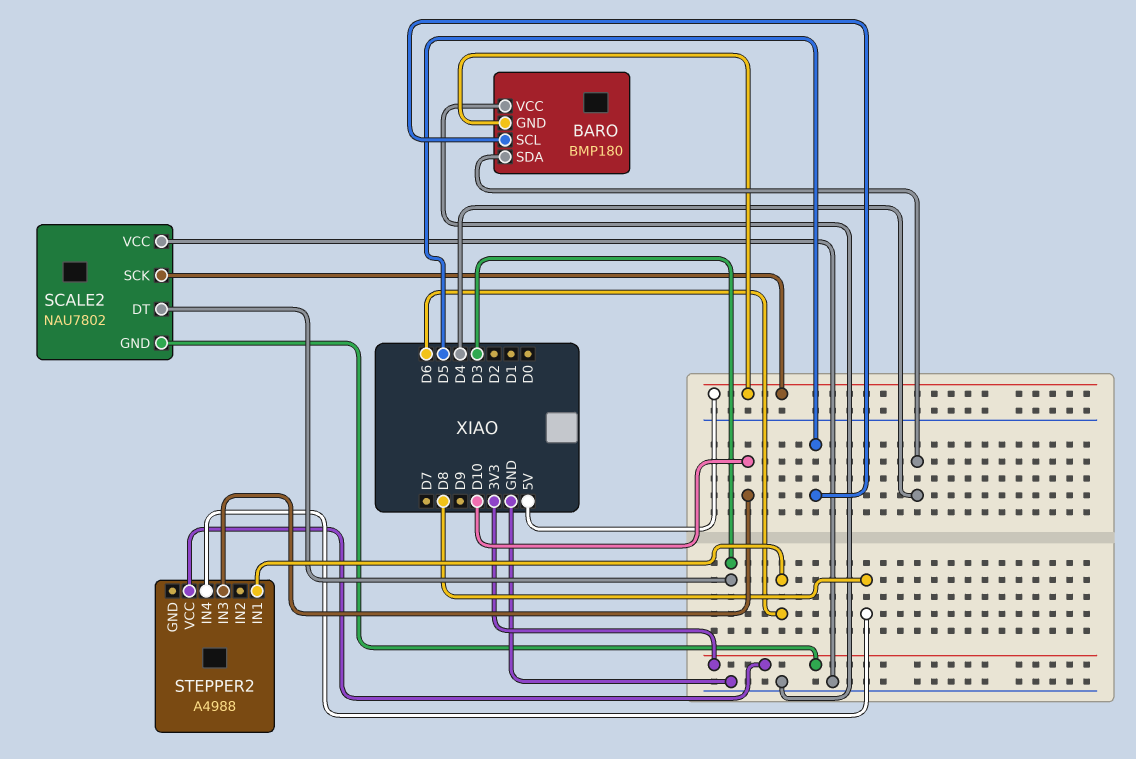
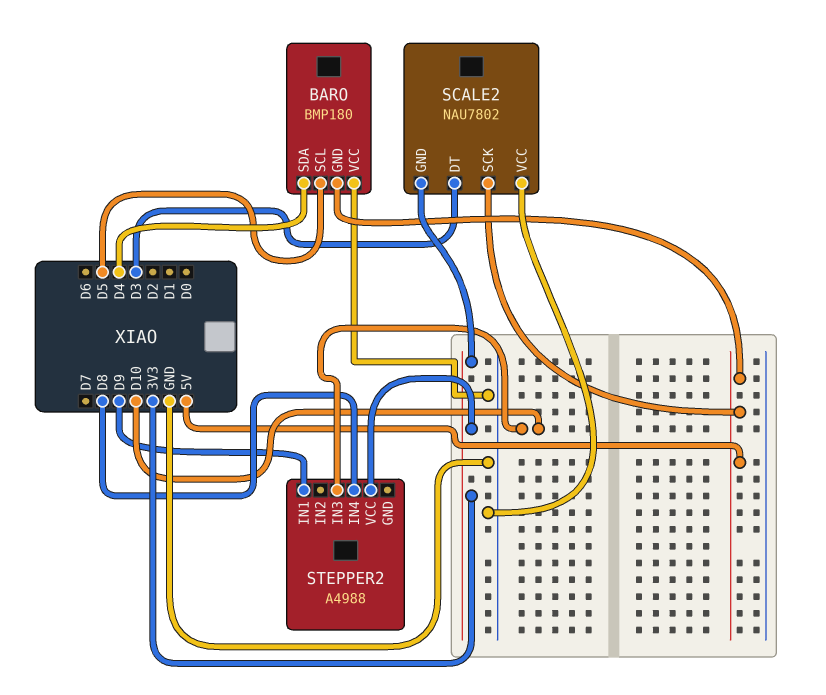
STEPPER2 pin IN1: D6 -> D9

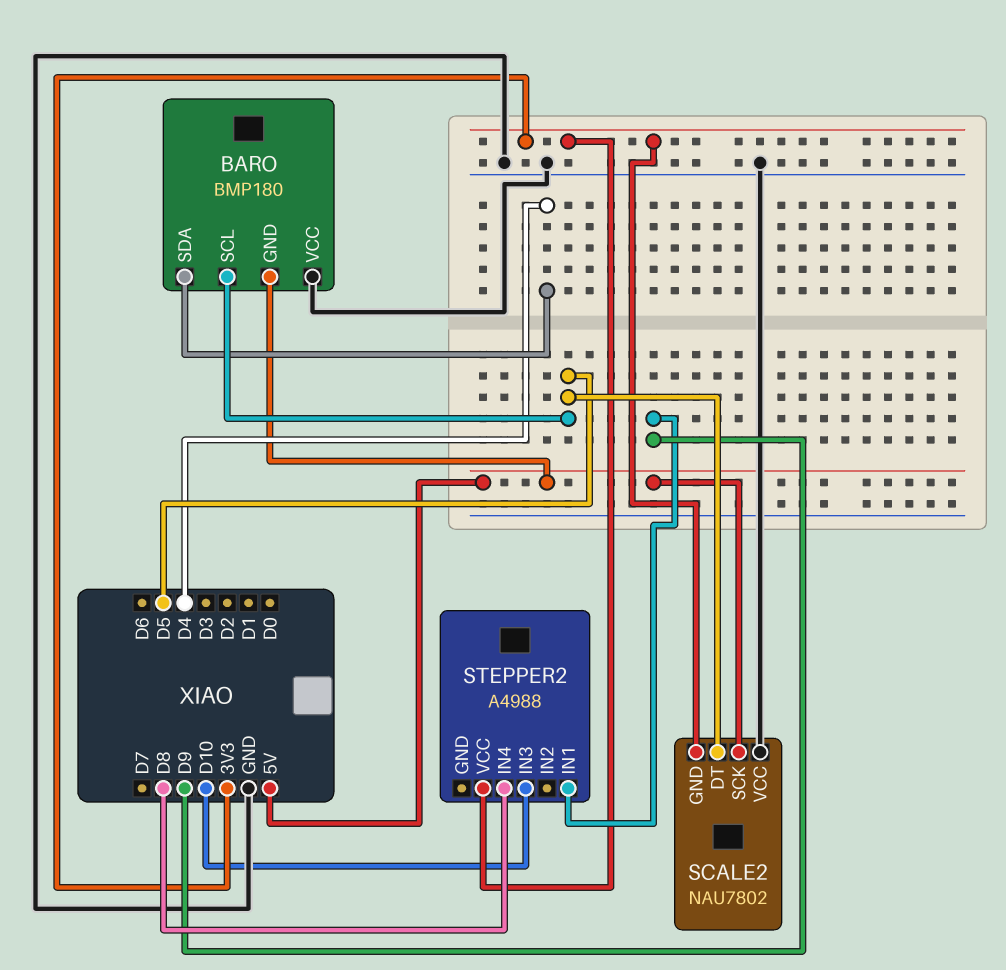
SCALE2 pin DT: D3 -> D5

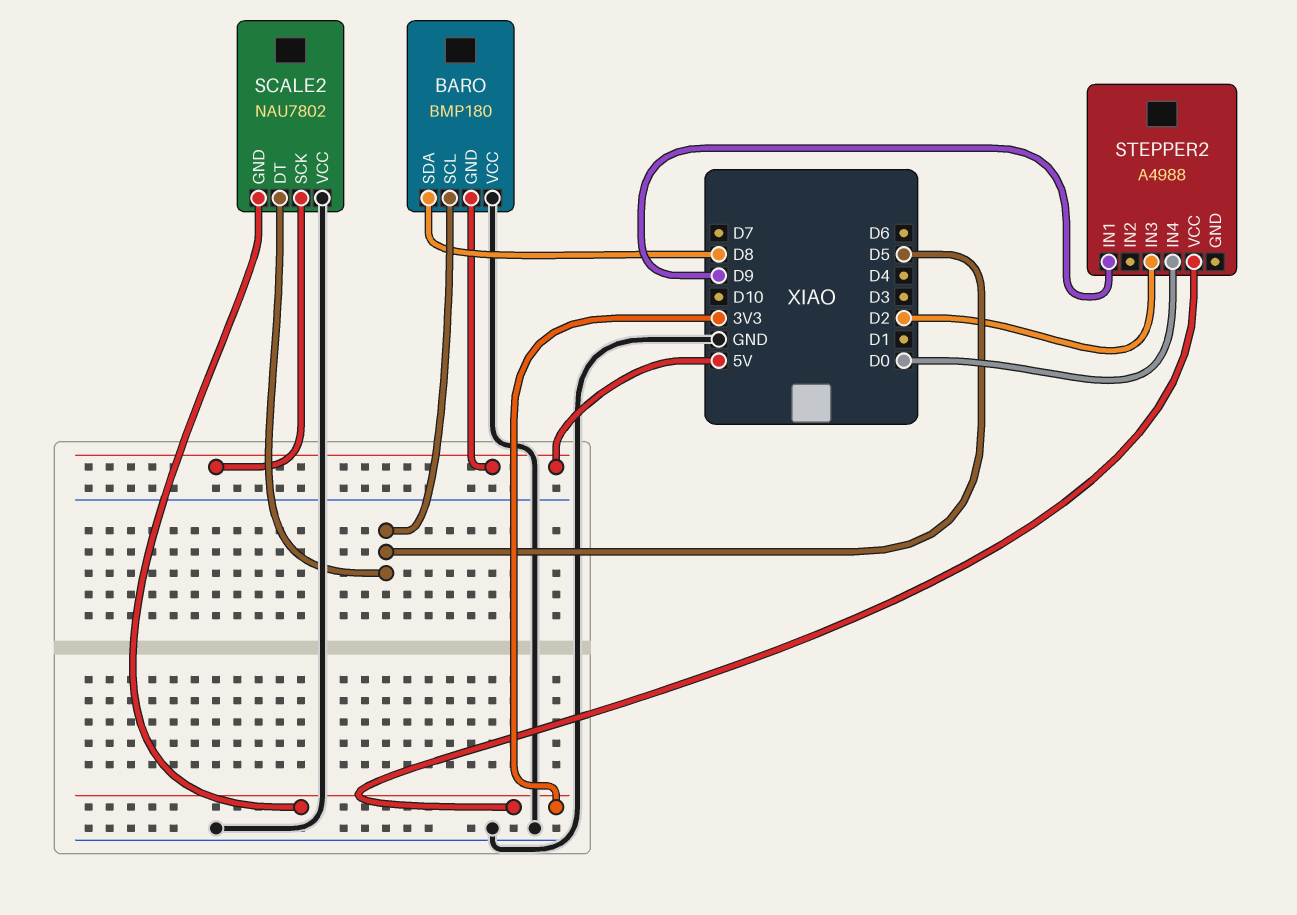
BARO pin SDA: D4 -> D8
STEPPER2 pin IN3: D10 -> D2
STEPPER2 pin IN4: D8 -> D0

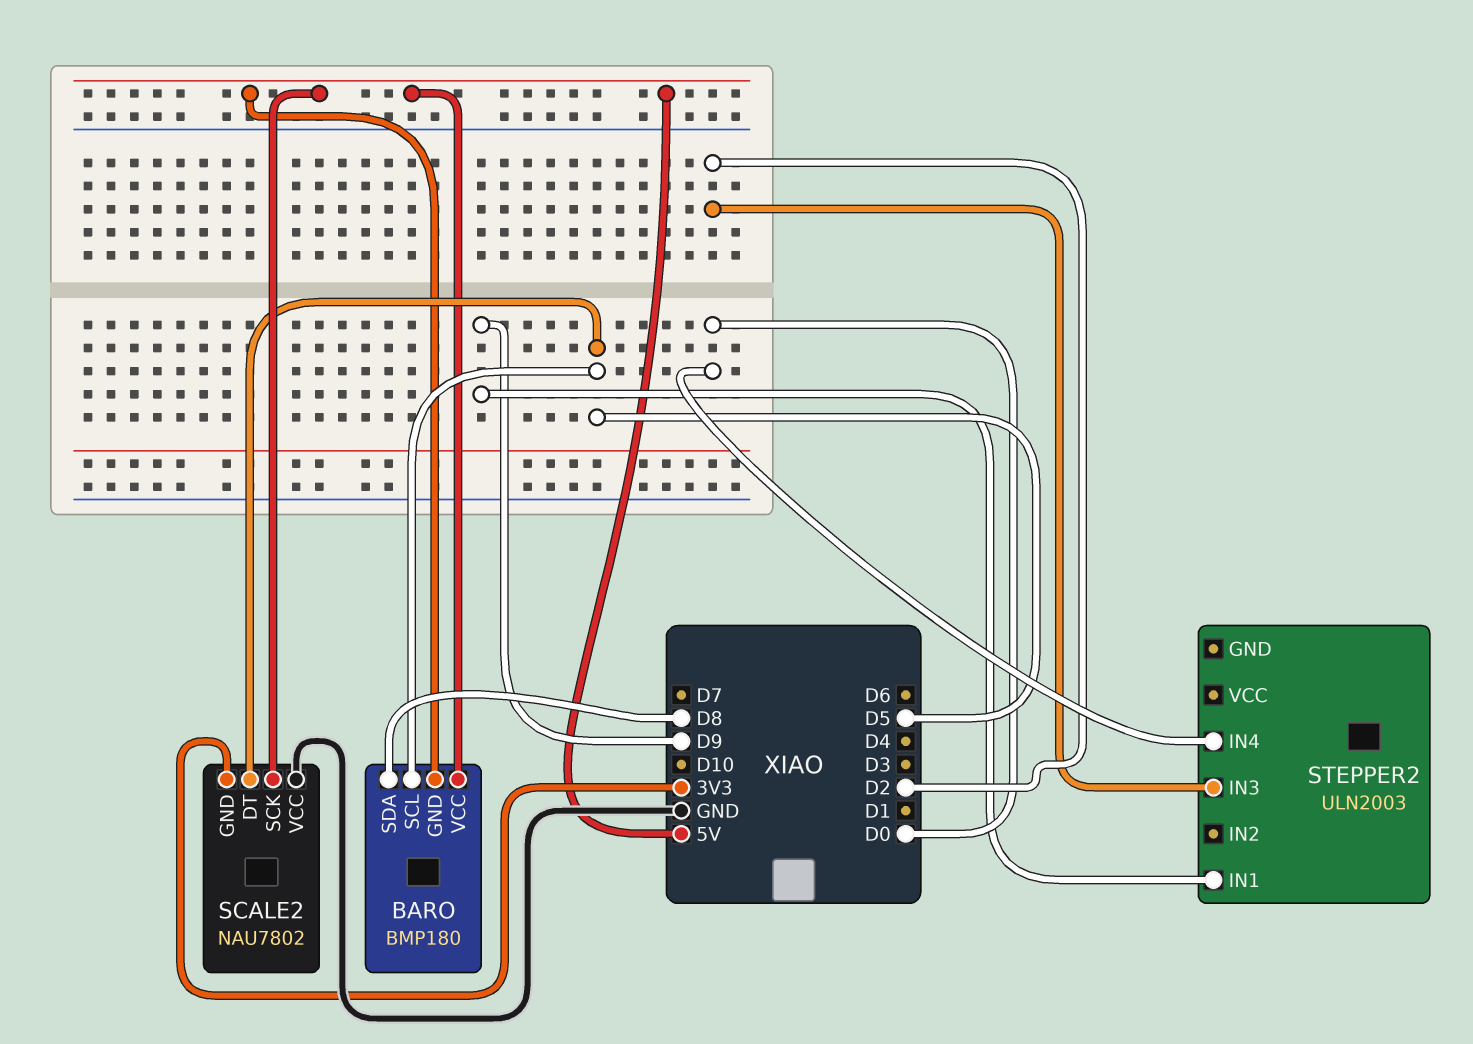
BARO pin VCC: GND -> 5V
STEPPER2: A4988 -> ULN2003
STEPPER2 pin VCC: 3V3 -> none

